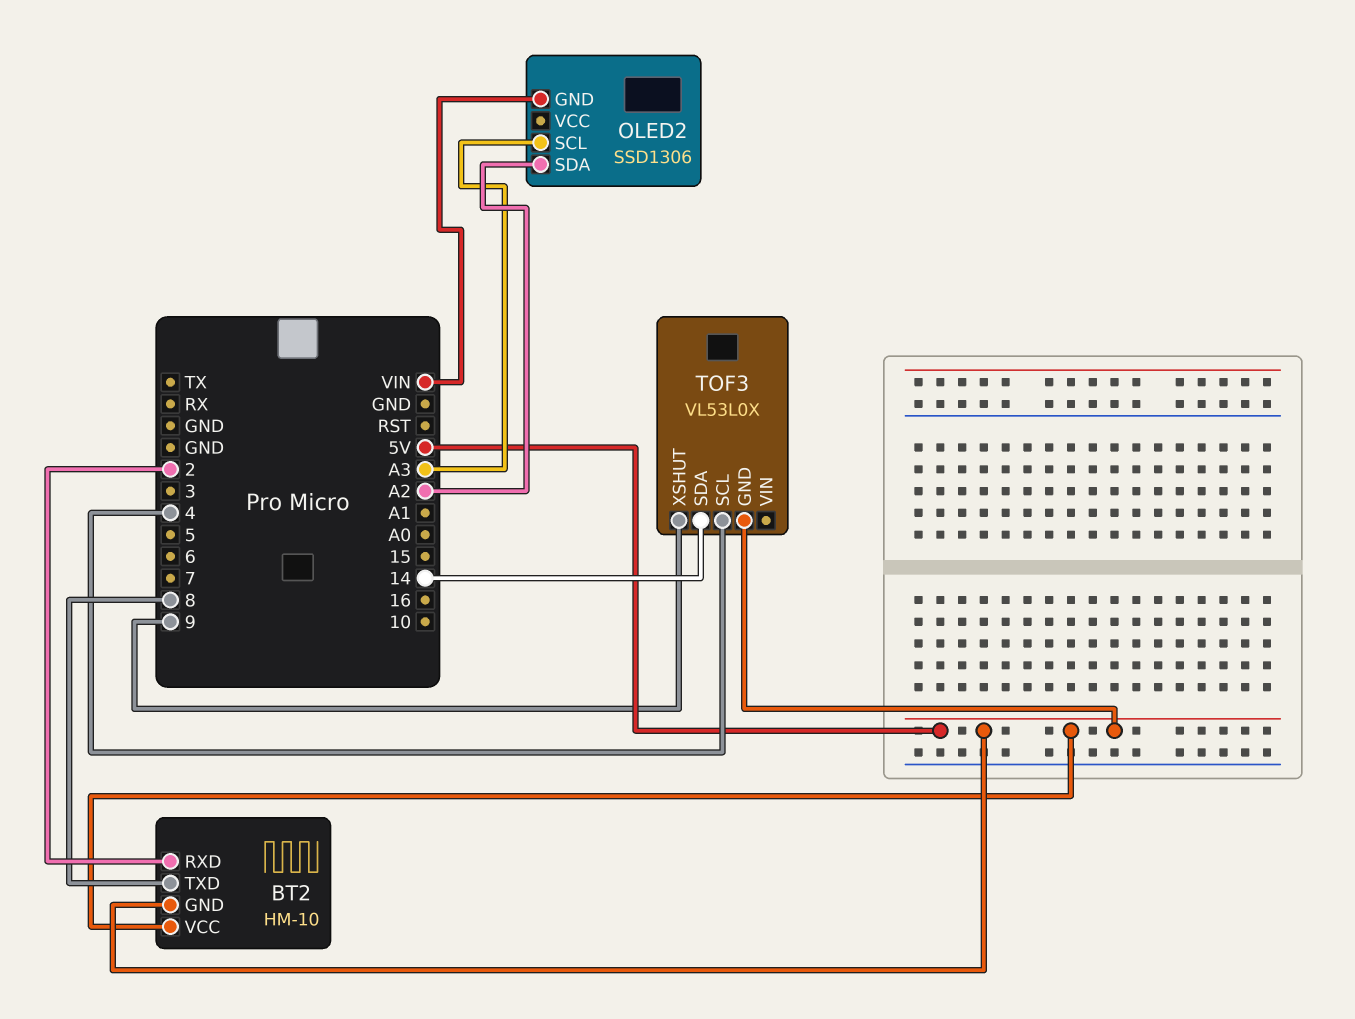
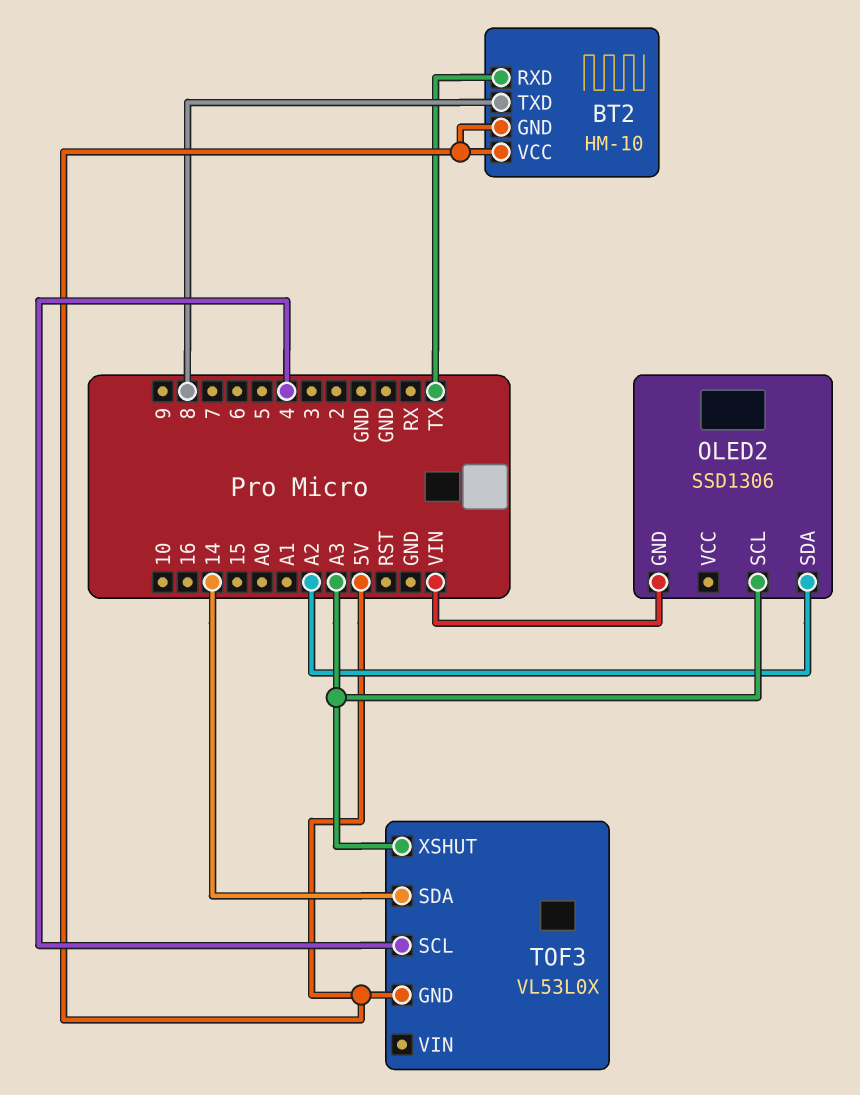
BT2 pin RXD: 2 -> TX
TOF3 pin XSHUT: 9 -> A3

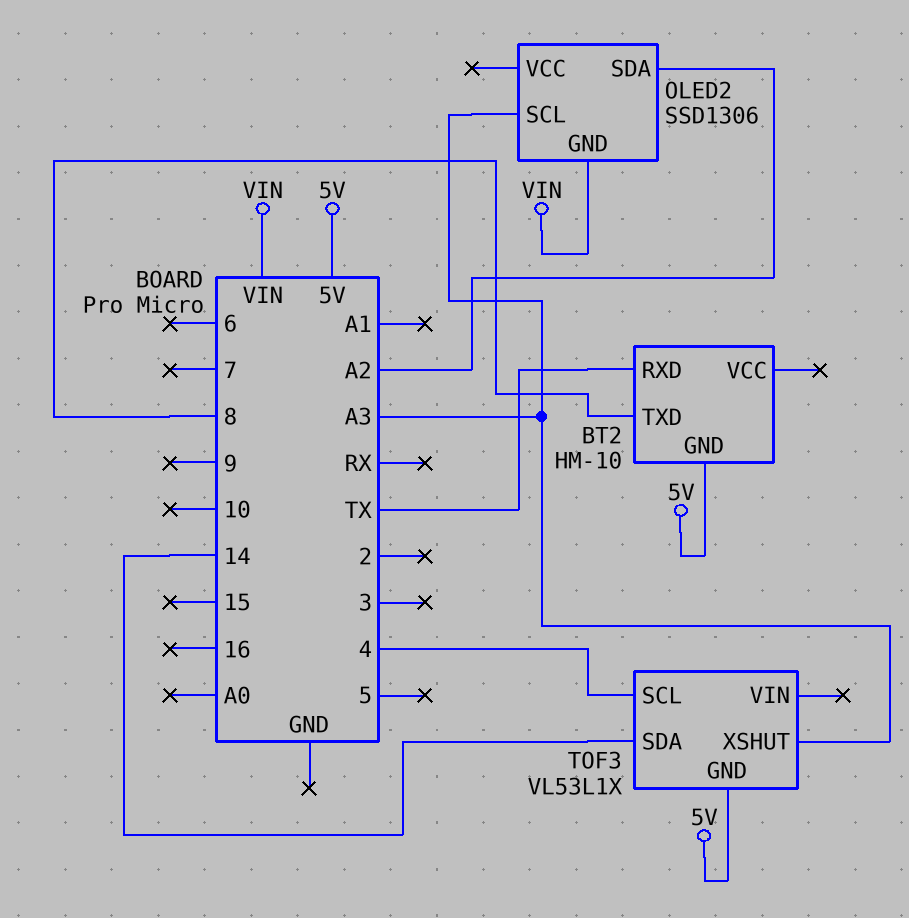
BT2 pin VCC: 5V -> none
TOF3: VL53L0X -> VL53L1X

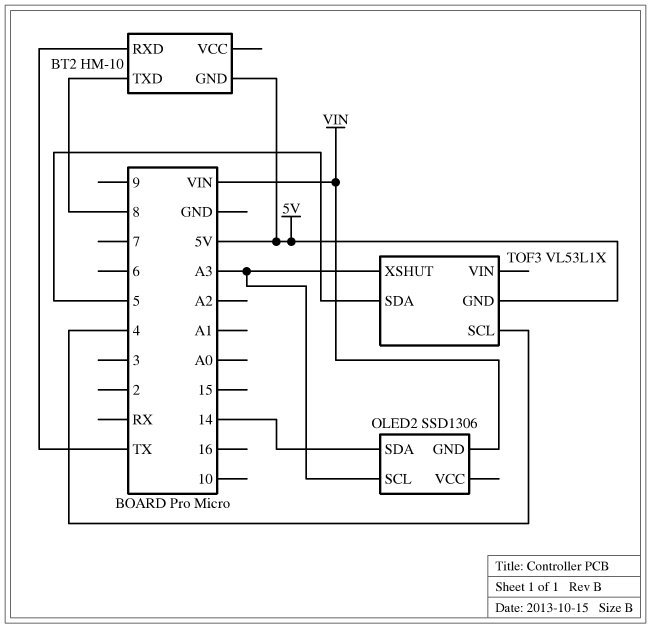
OLED2 pin SDA: A2 -> 14
TOF3 pin SDA: 14 -> 5

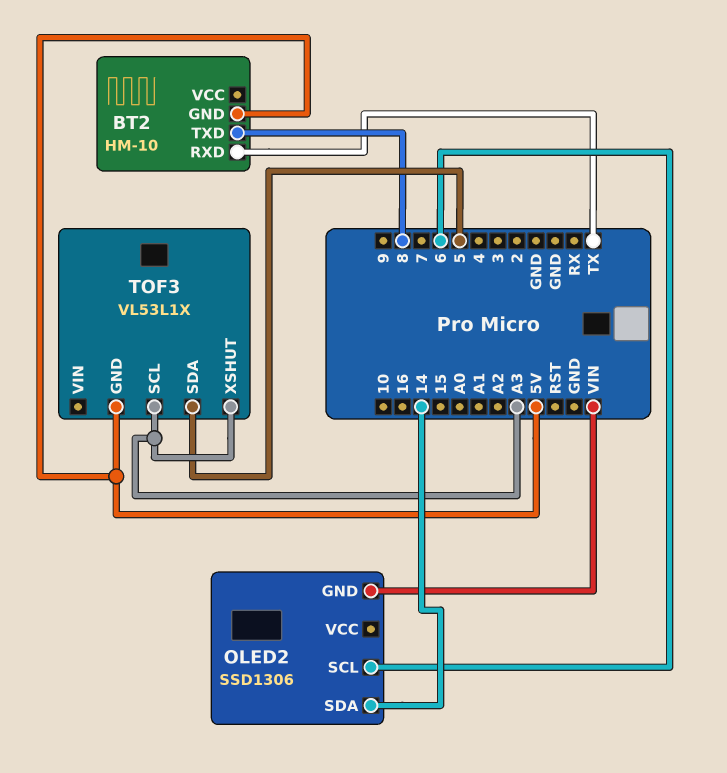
OLED2 pin SCL: A3 -> 6
TOF3 pin SCL: 4 -> A3

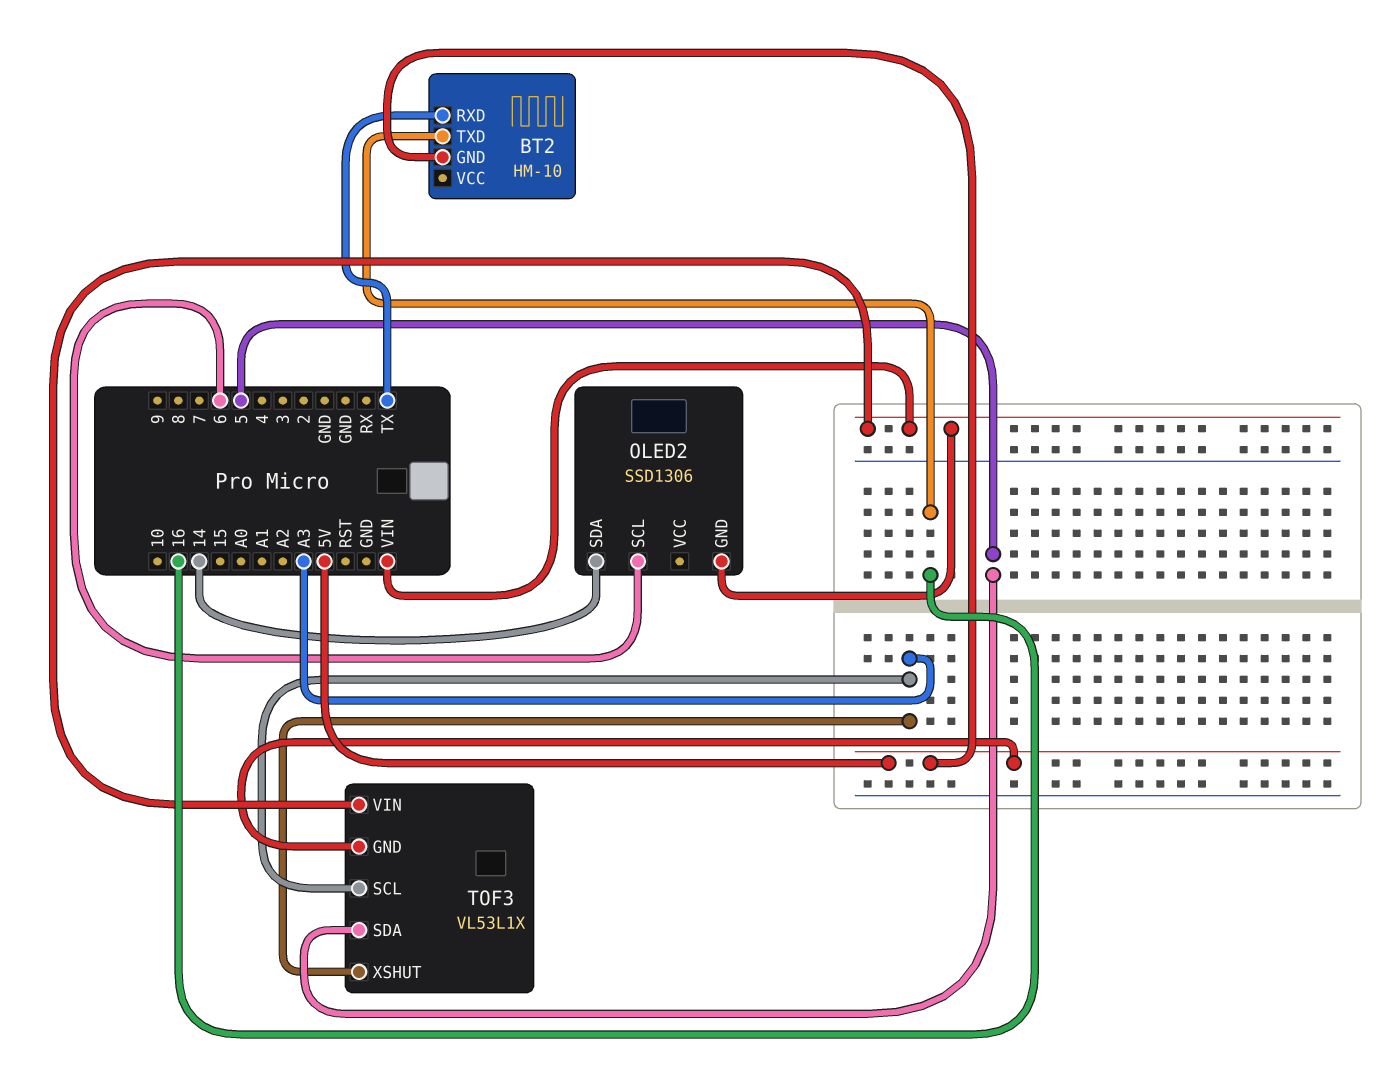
BT2 pin TXD: 8 -> 16
TOF3 pin VIN: none -> VIN

